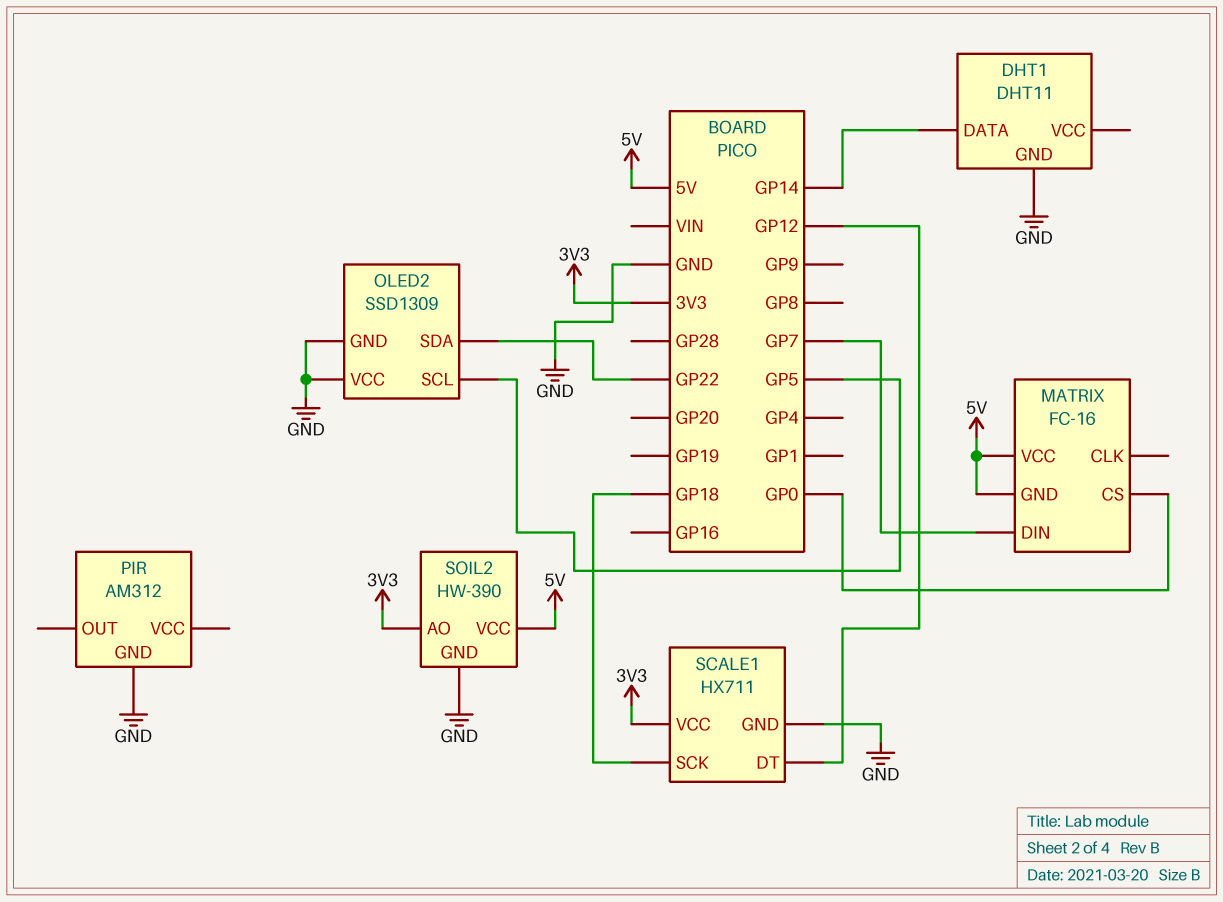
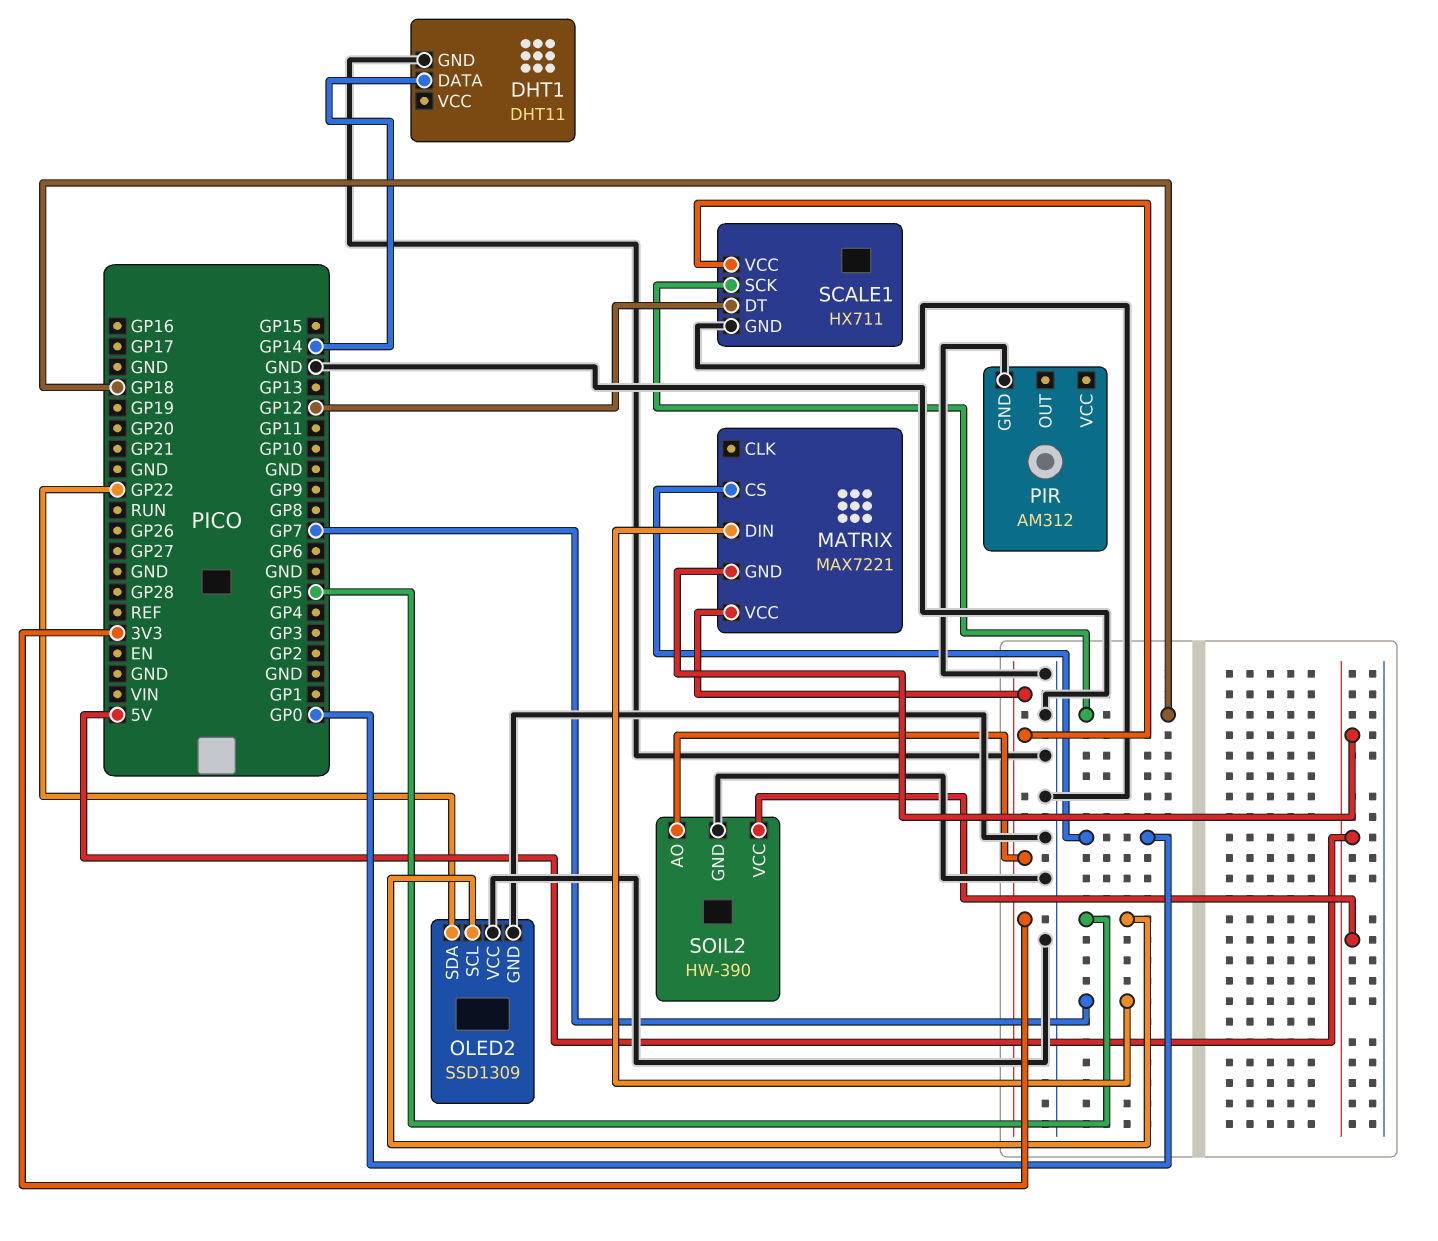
MATRIX: FC-16 -> MAX7221
MATRIX pin VCC: 5V -> 3V3

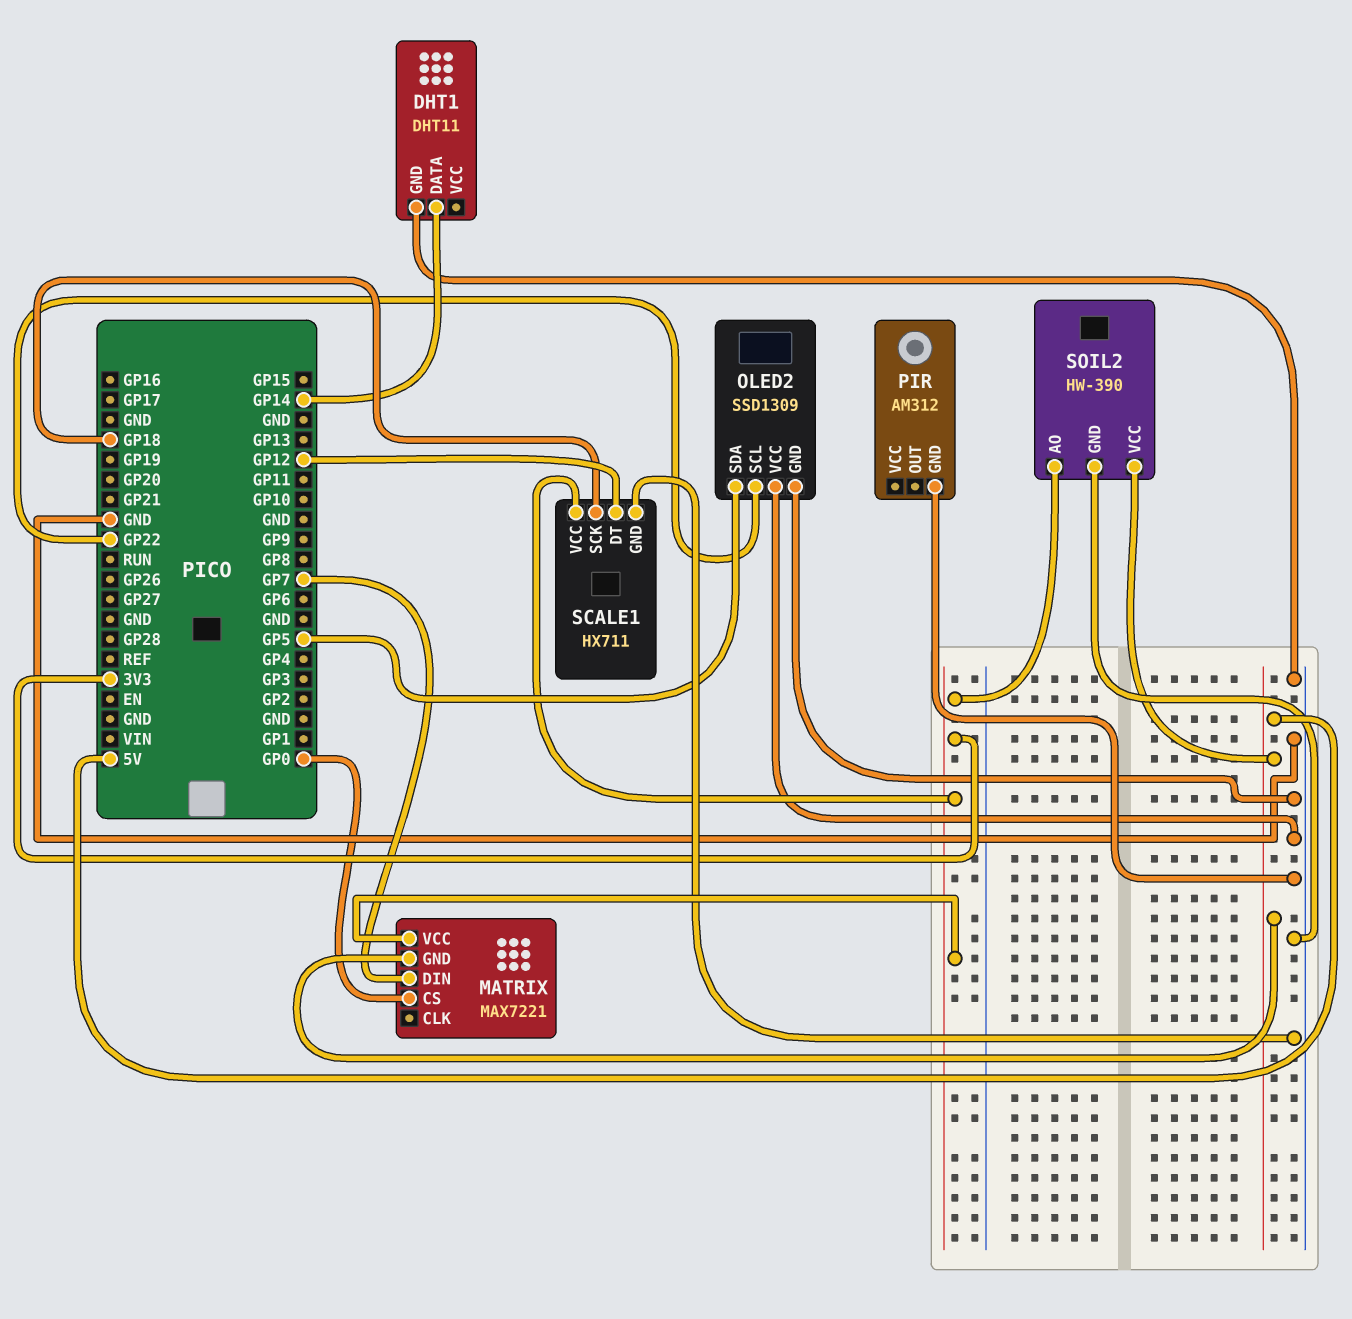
OLED2 pin SCL: GP5 -> GP22
OLED2 pin SDA: GP22 -> GP5

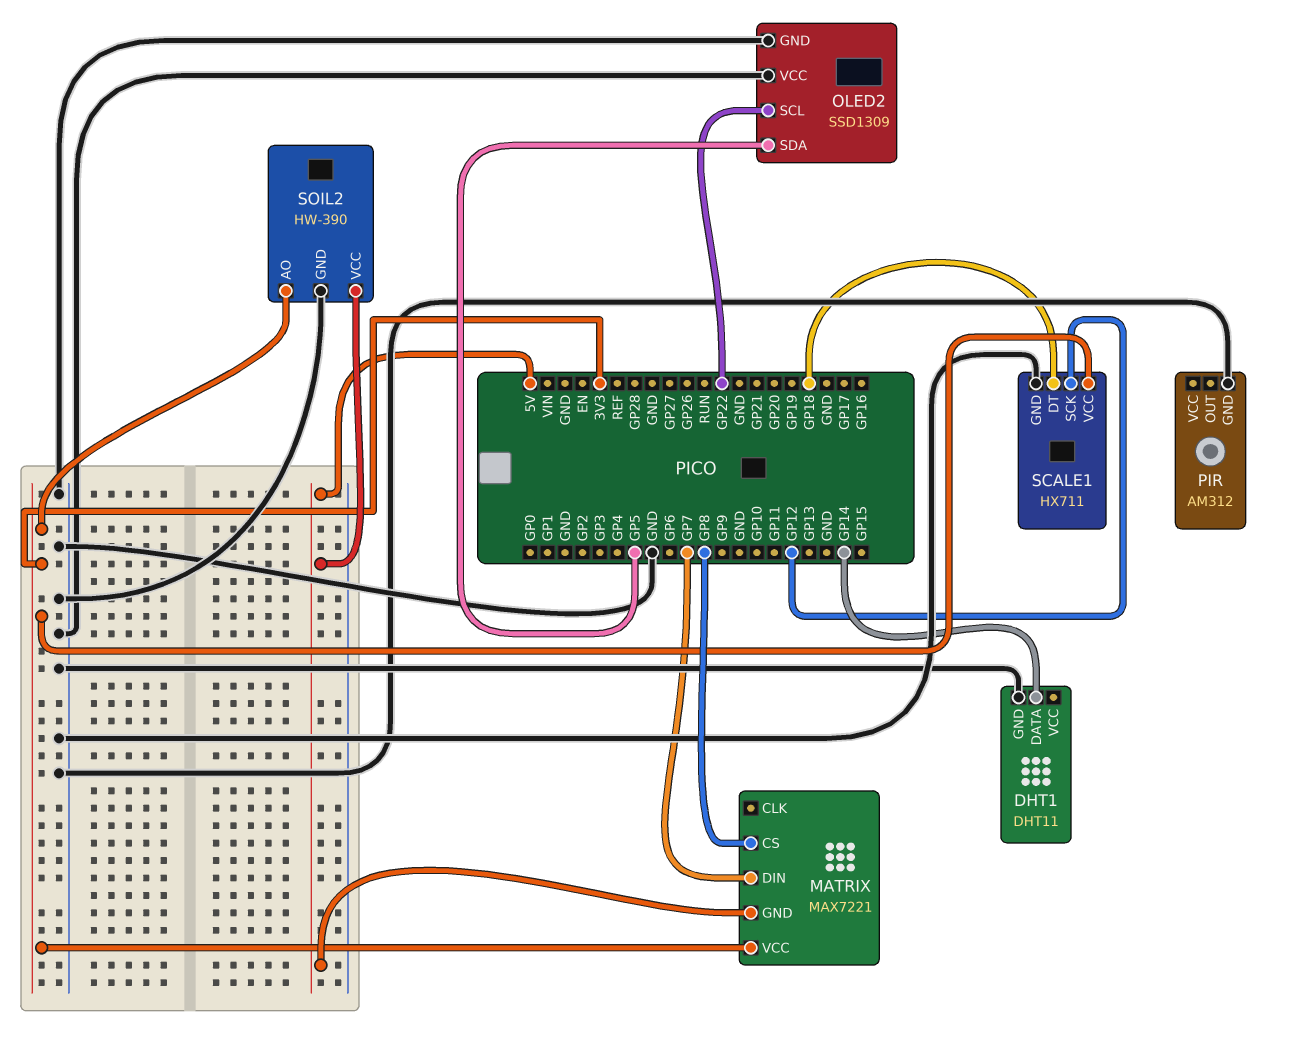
MATRIX pin CS: GP0 -> GP8
SCALE1 pin DT: GP12 -> GP18
SCALE1 pin SCK: GP18 -> GP12

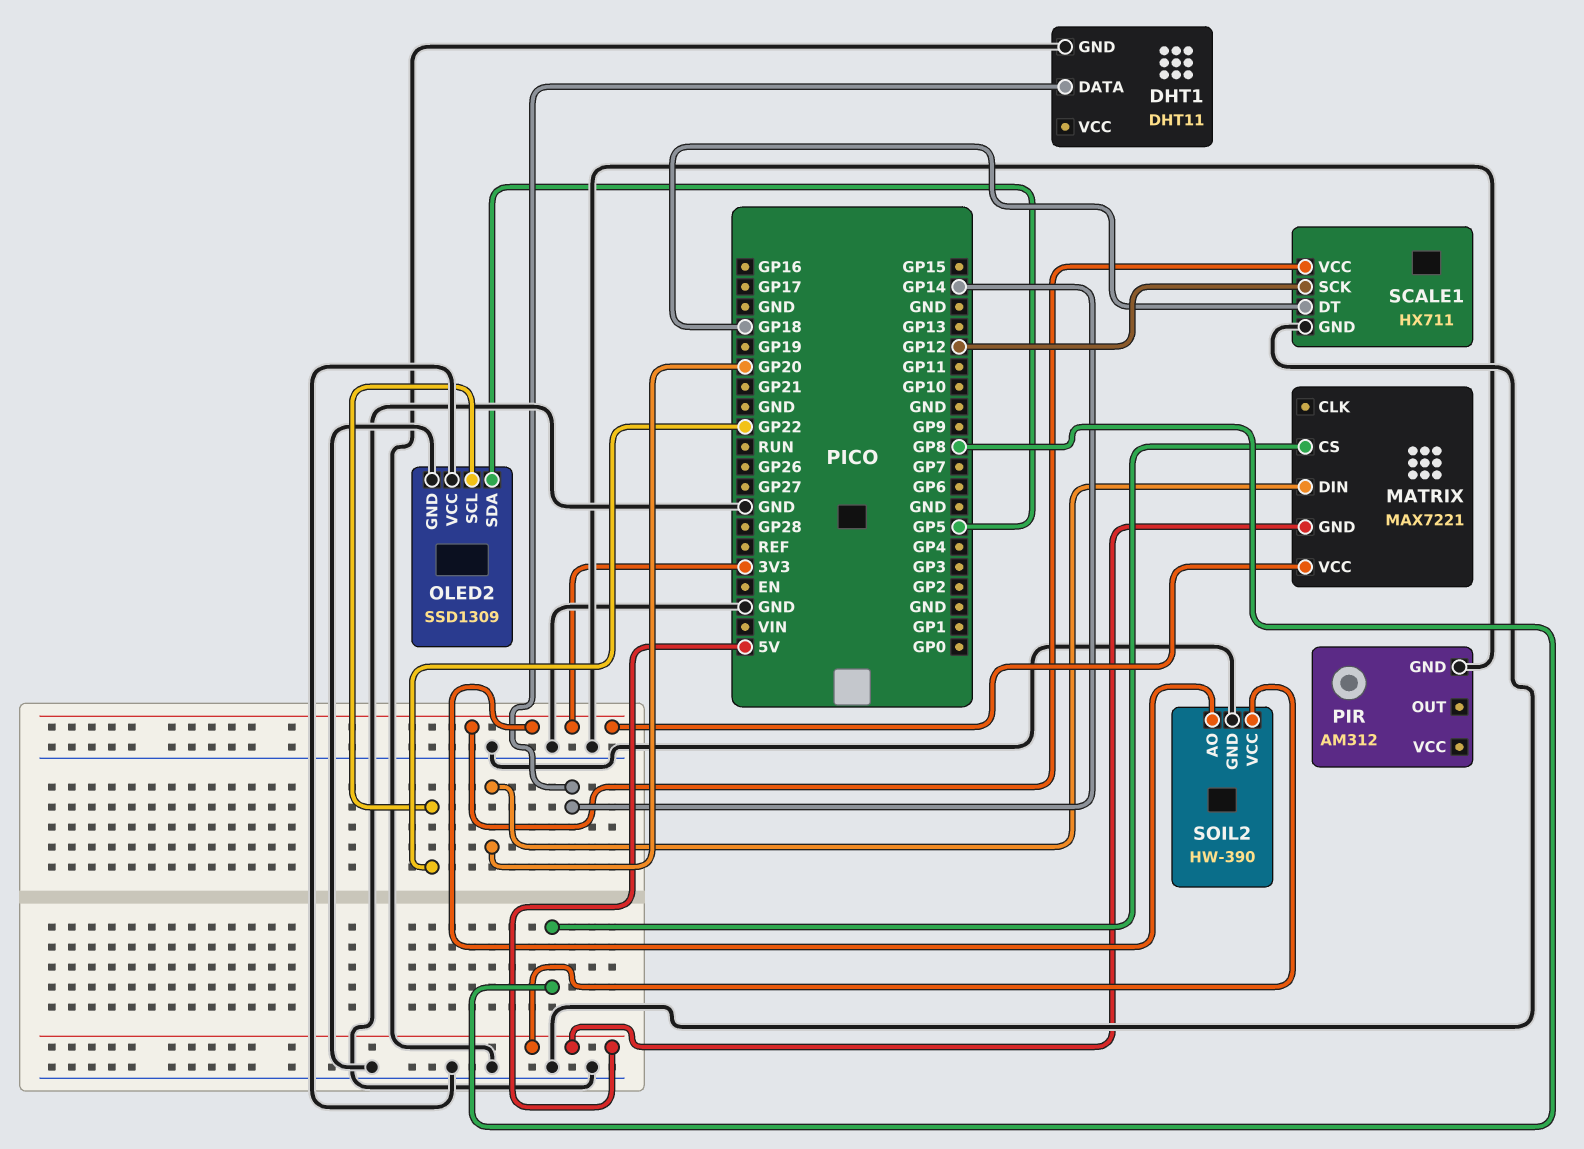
MATRIX pin DIN: GP7 -> GP20

